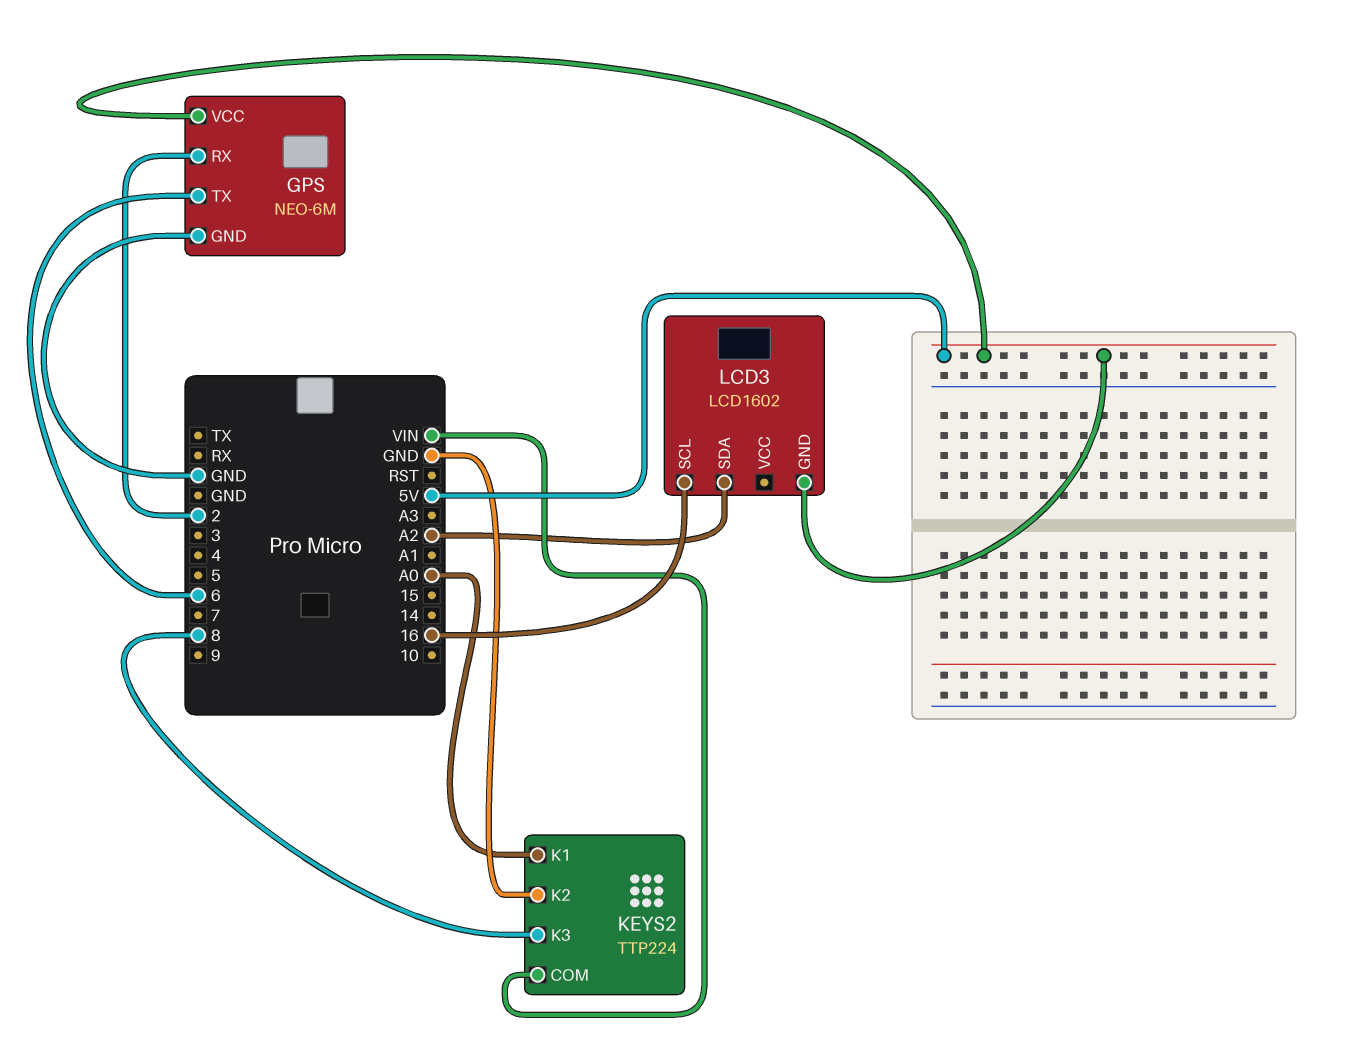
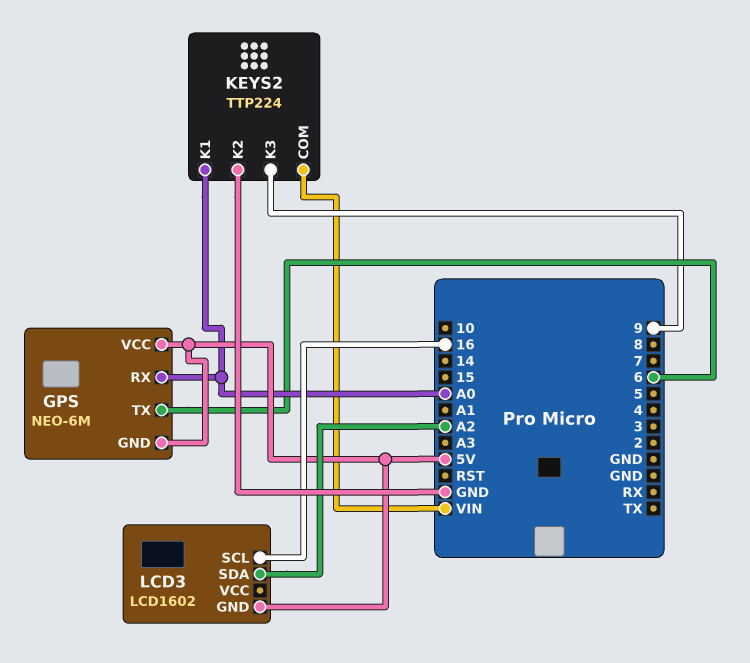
GPS pin GND: GND -> 5V
GPS pin RX: 2 -> A0
KEYS2 pin K3: 8 -> 9

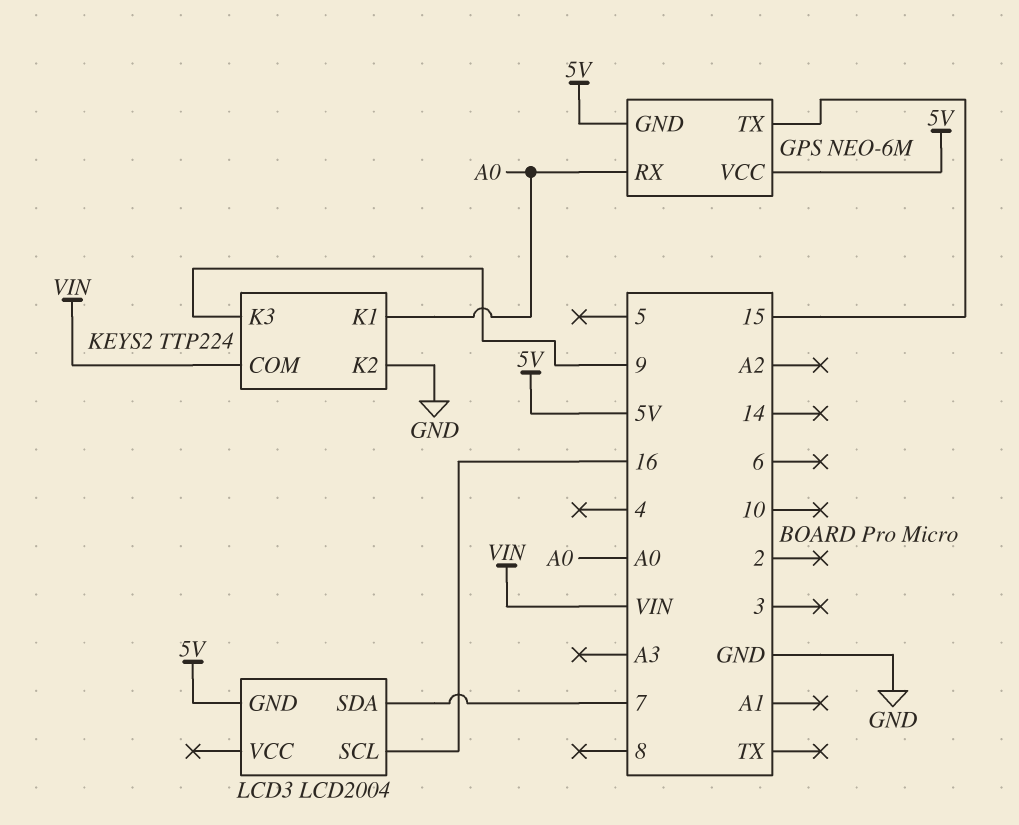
GPS pin TX: 6 -> 15
LCD3: LCD1602 -> LCD2004
LCD3 pin SDA: A2 -> 7

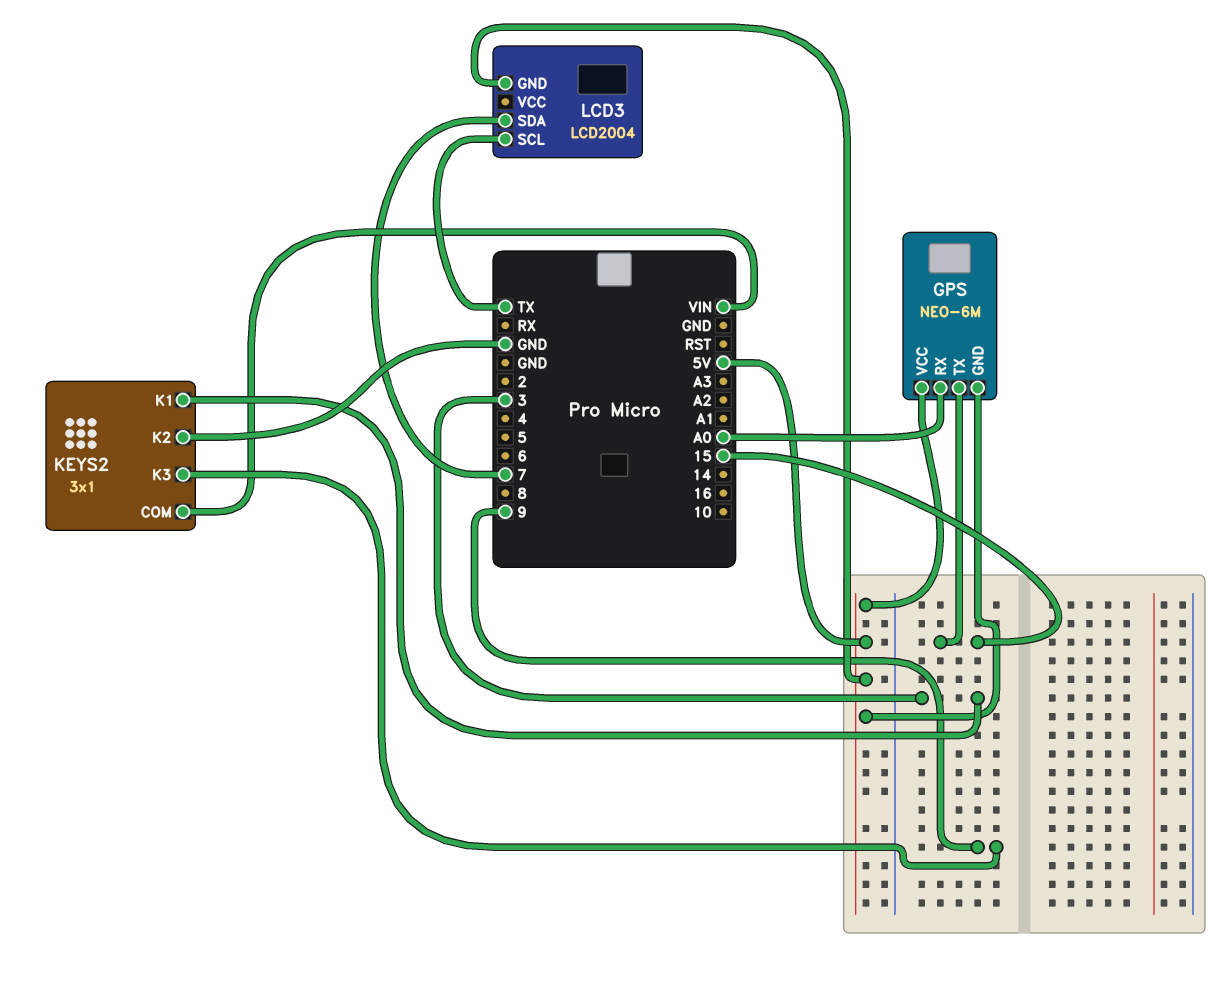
KEYS2: TTP224 -> 3x1
KEYS2 pin K1: A0 -> 3
LCD3 pin SCL: 16 -> TX

